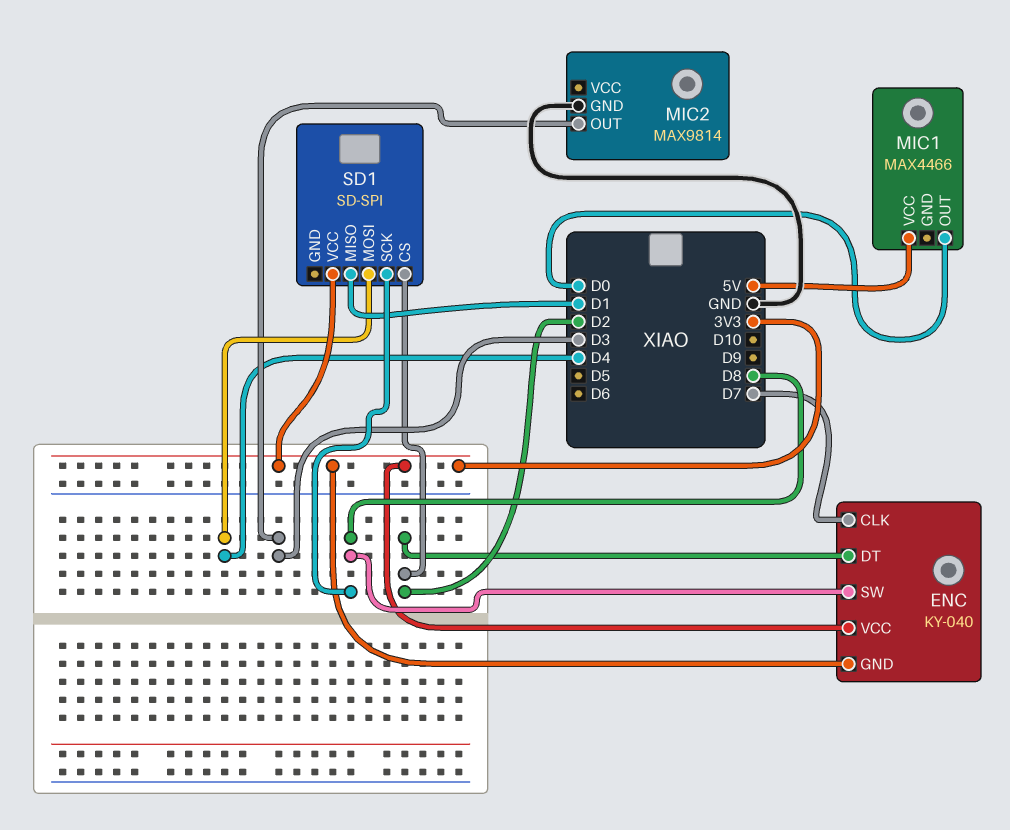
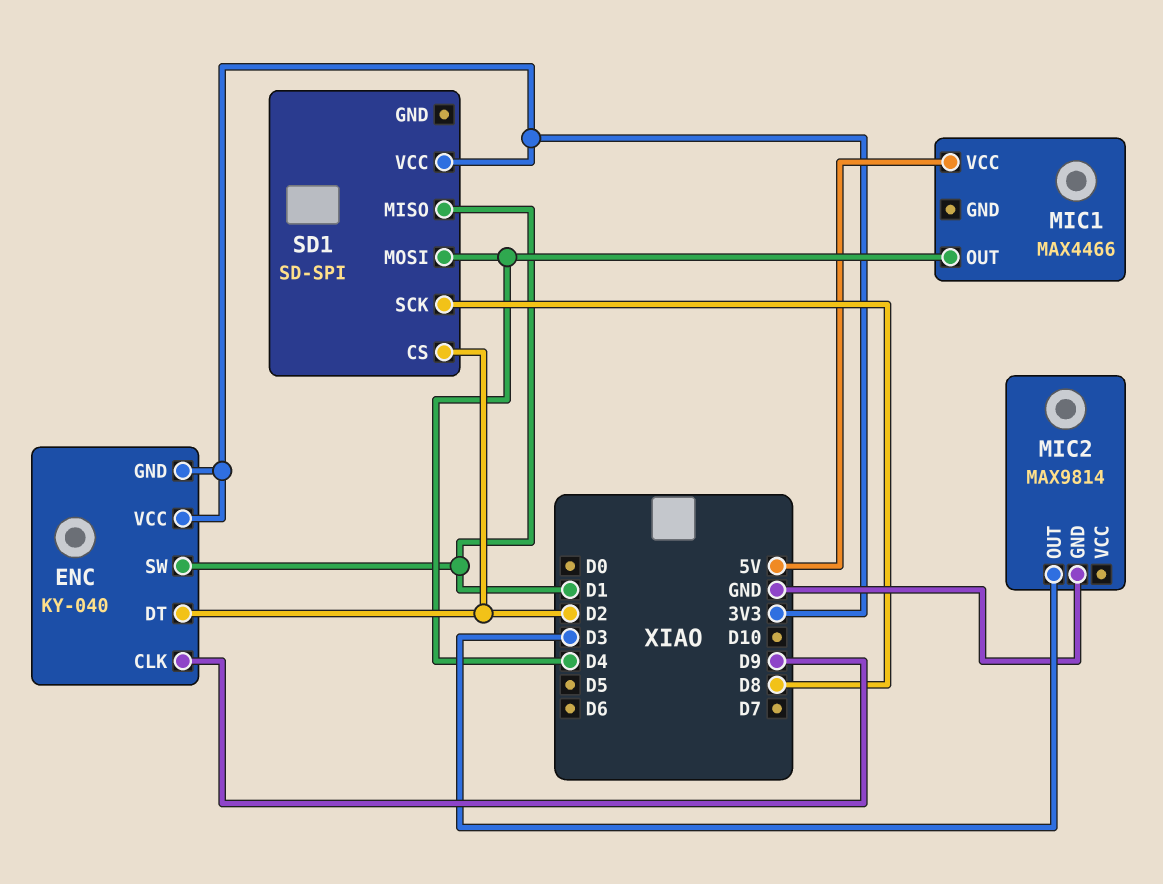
ENC pin CLK: D7 -> D9
ENC pin SW: D8 -> D1
MIC1 pin OUT: D0 -> D4

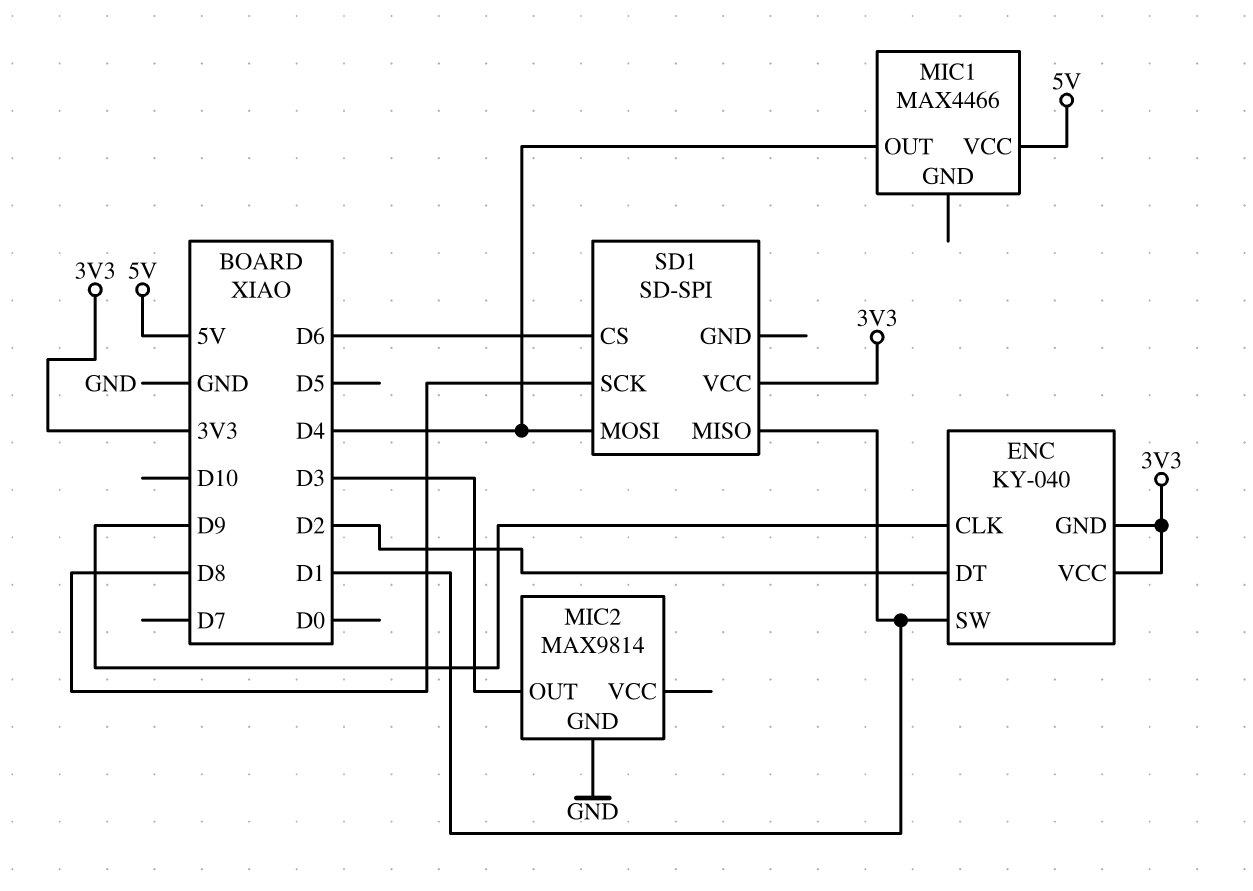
SD1 pin CS: D2 -> D6

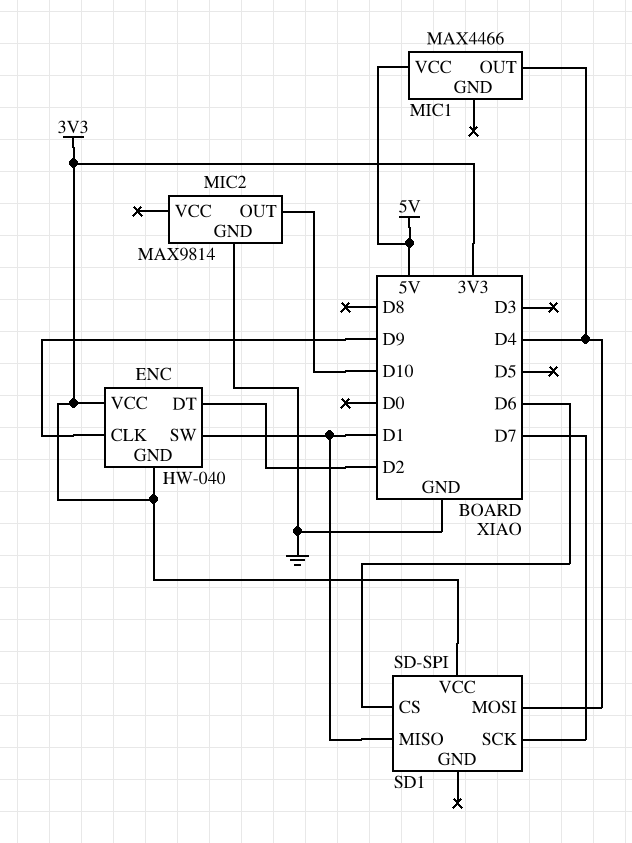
ENC: KY-040 -> HW-040
MIC2 pin OUT: D3 -> D10
SD1 pin SCK: D8 -> D7

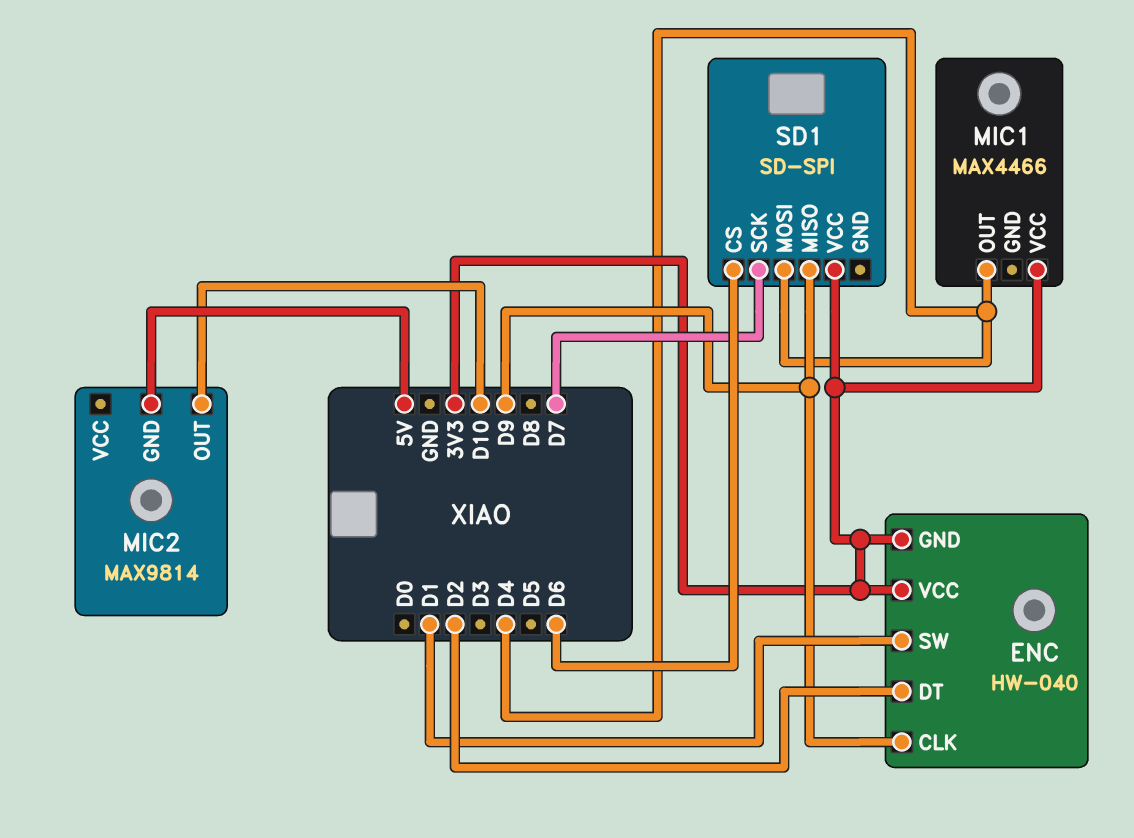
MIC1 pin VCC: 5V -> 3V3
MIC2 pin GND: GND -> 5V
SD1 pin MISO: D1 -> D9

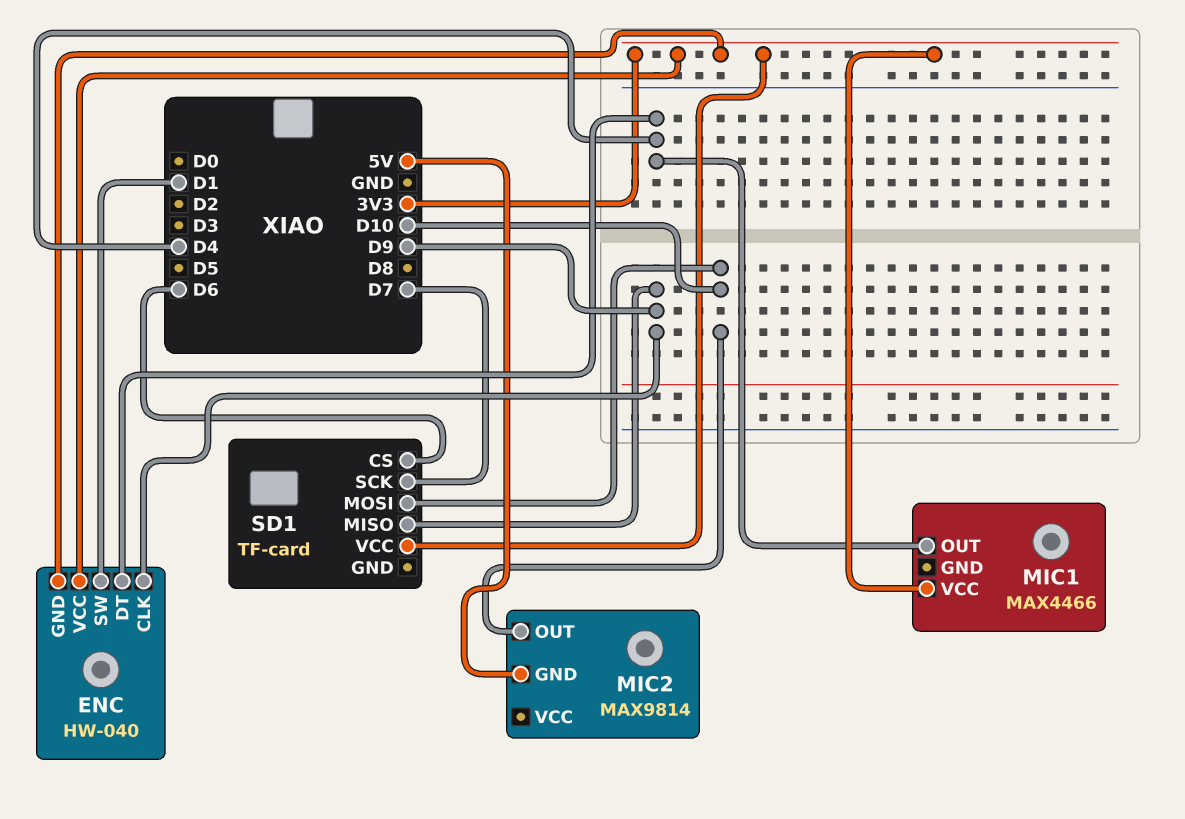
ENC pin DT: D2 -> D4
SD1: SD-SPI -> TF-card
SD1 pin MOSI: D4 -> D10

